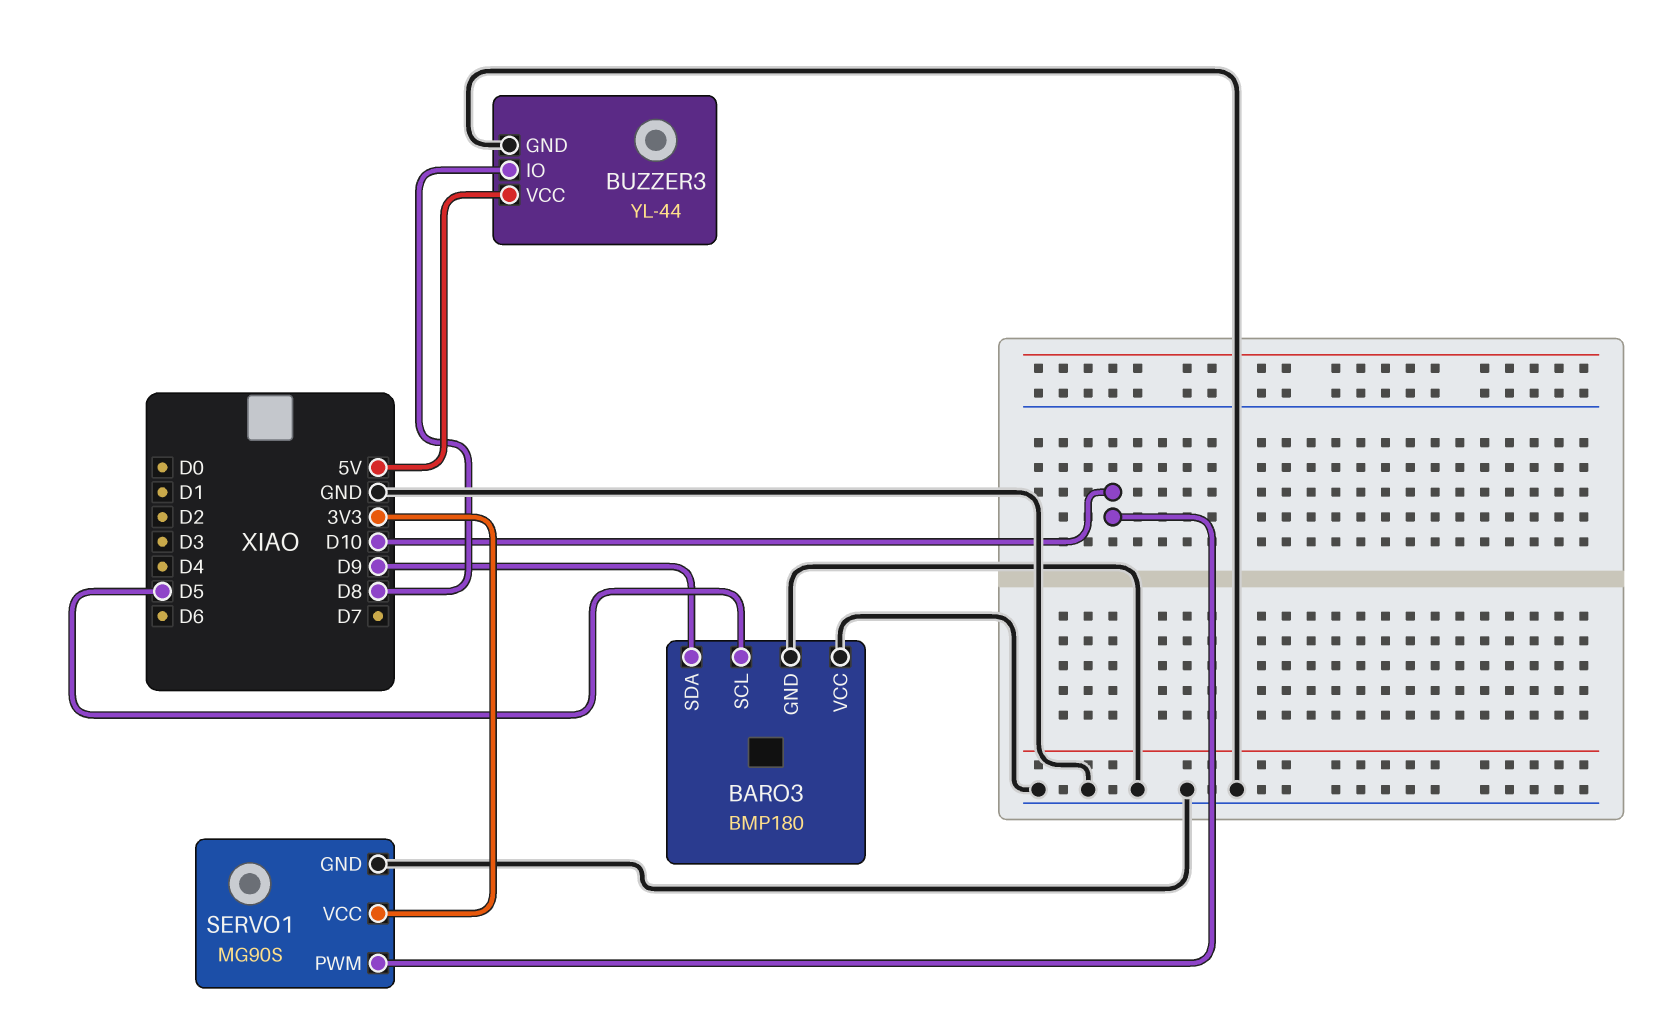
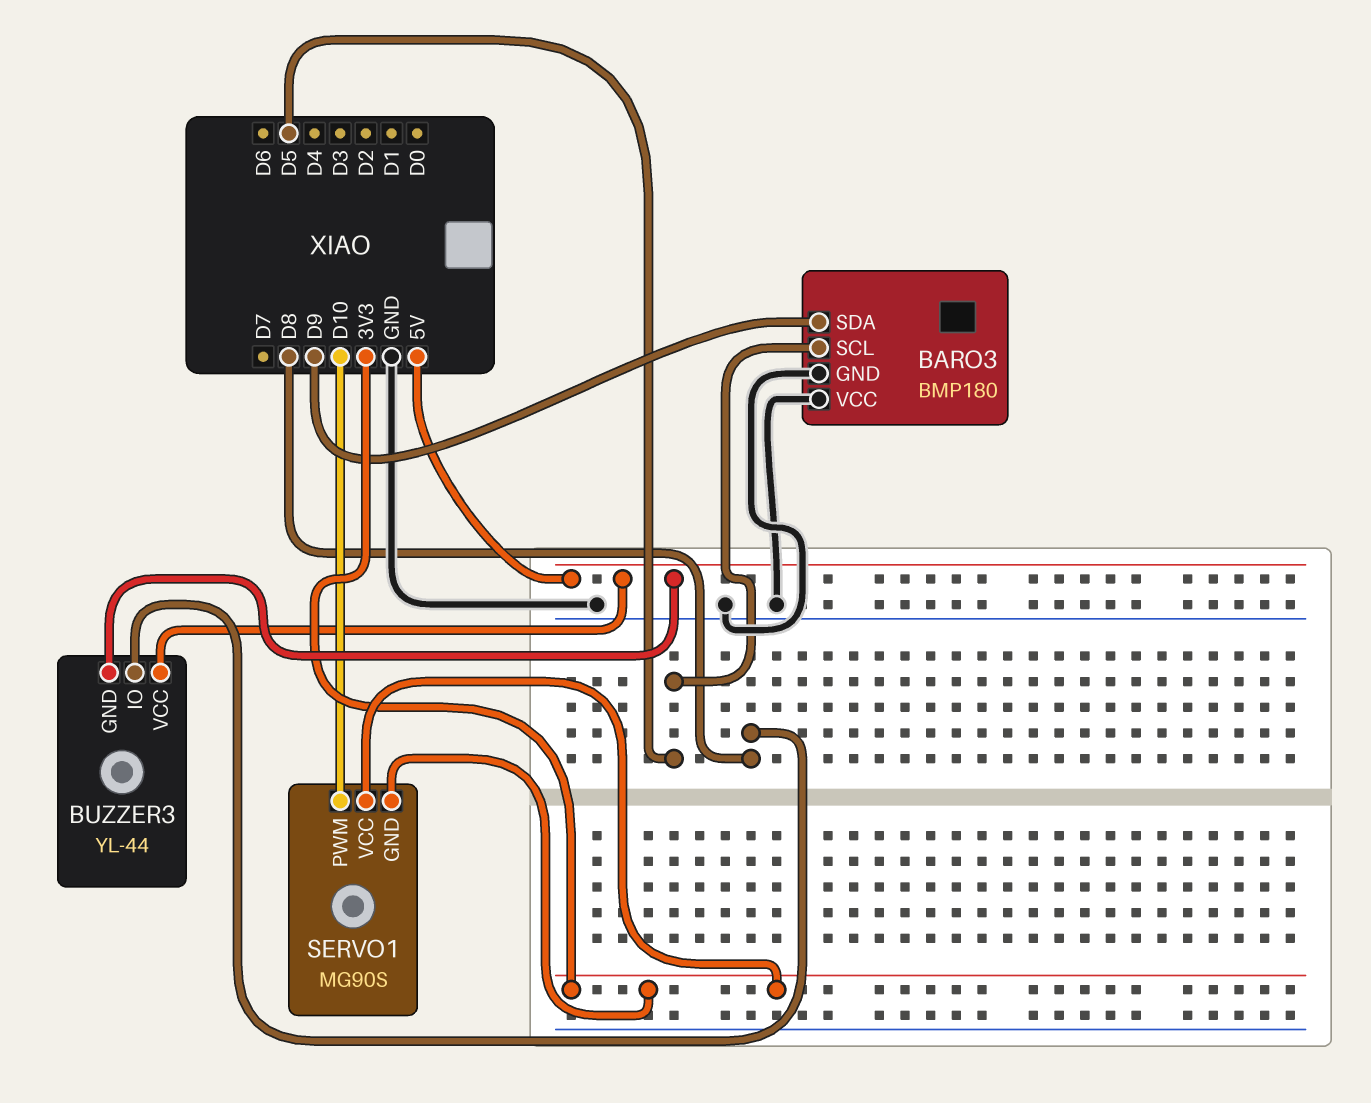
BUZZER3 pin GND: GND -> 5V
SERVO1 pin GND: GND -> 3V3

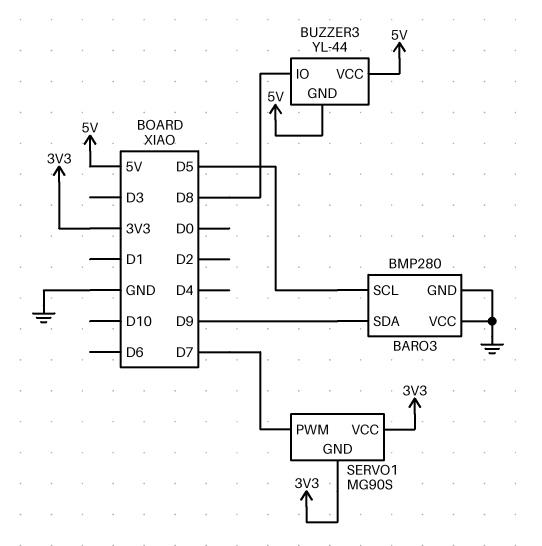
BARO3: BMP180 -> BMP280
SERVO1 pin PWM: D10 -> D7

